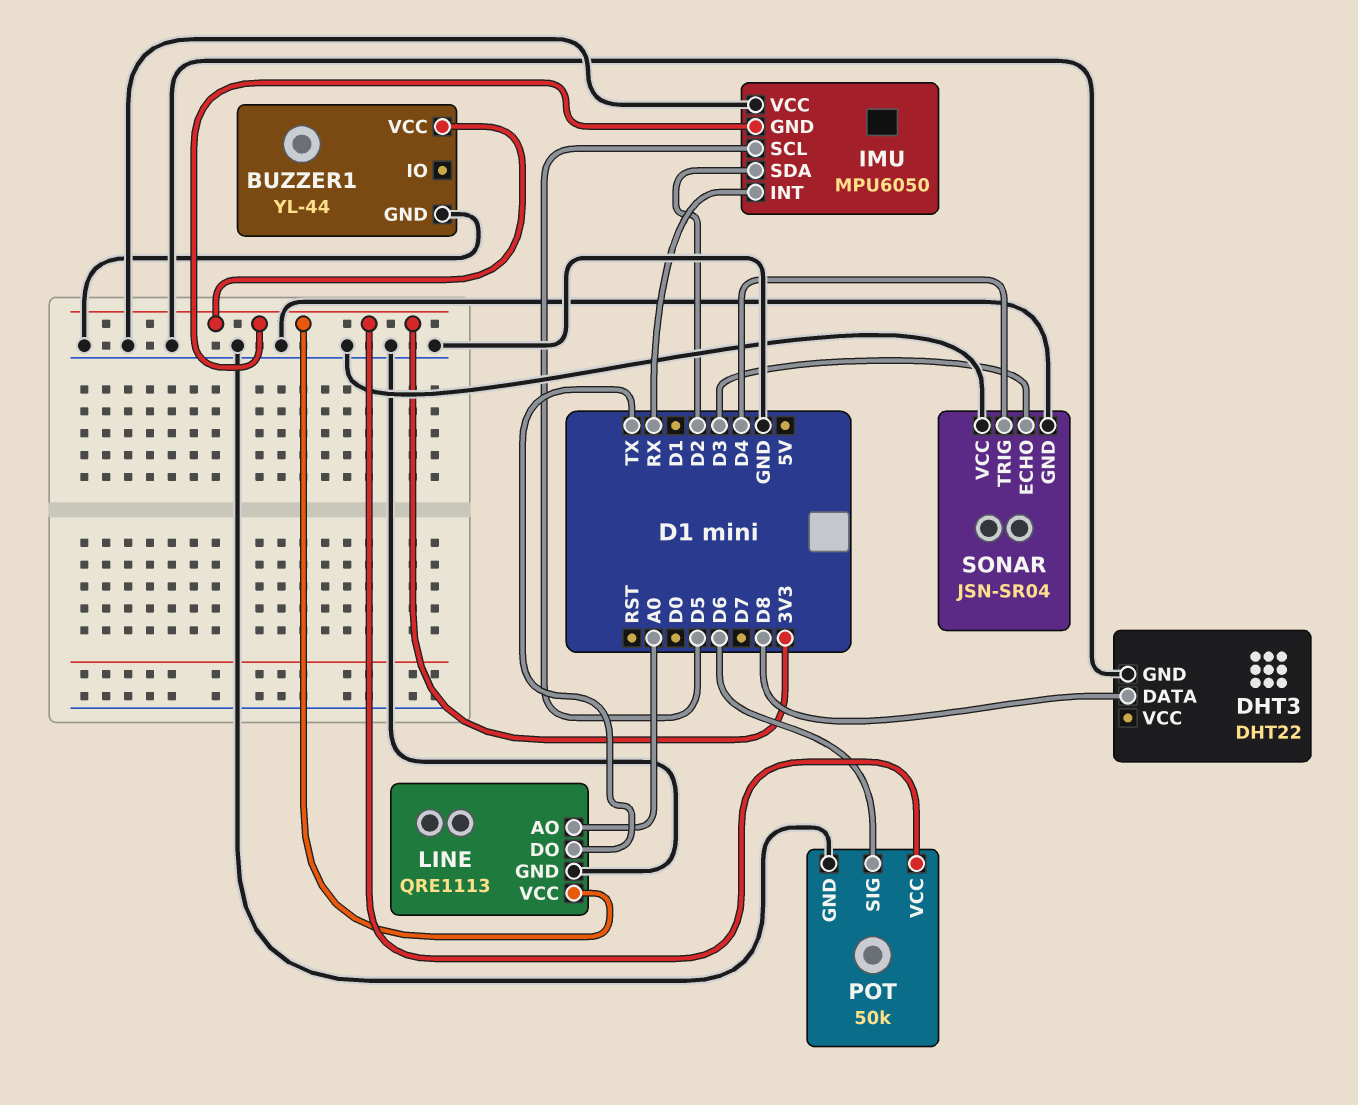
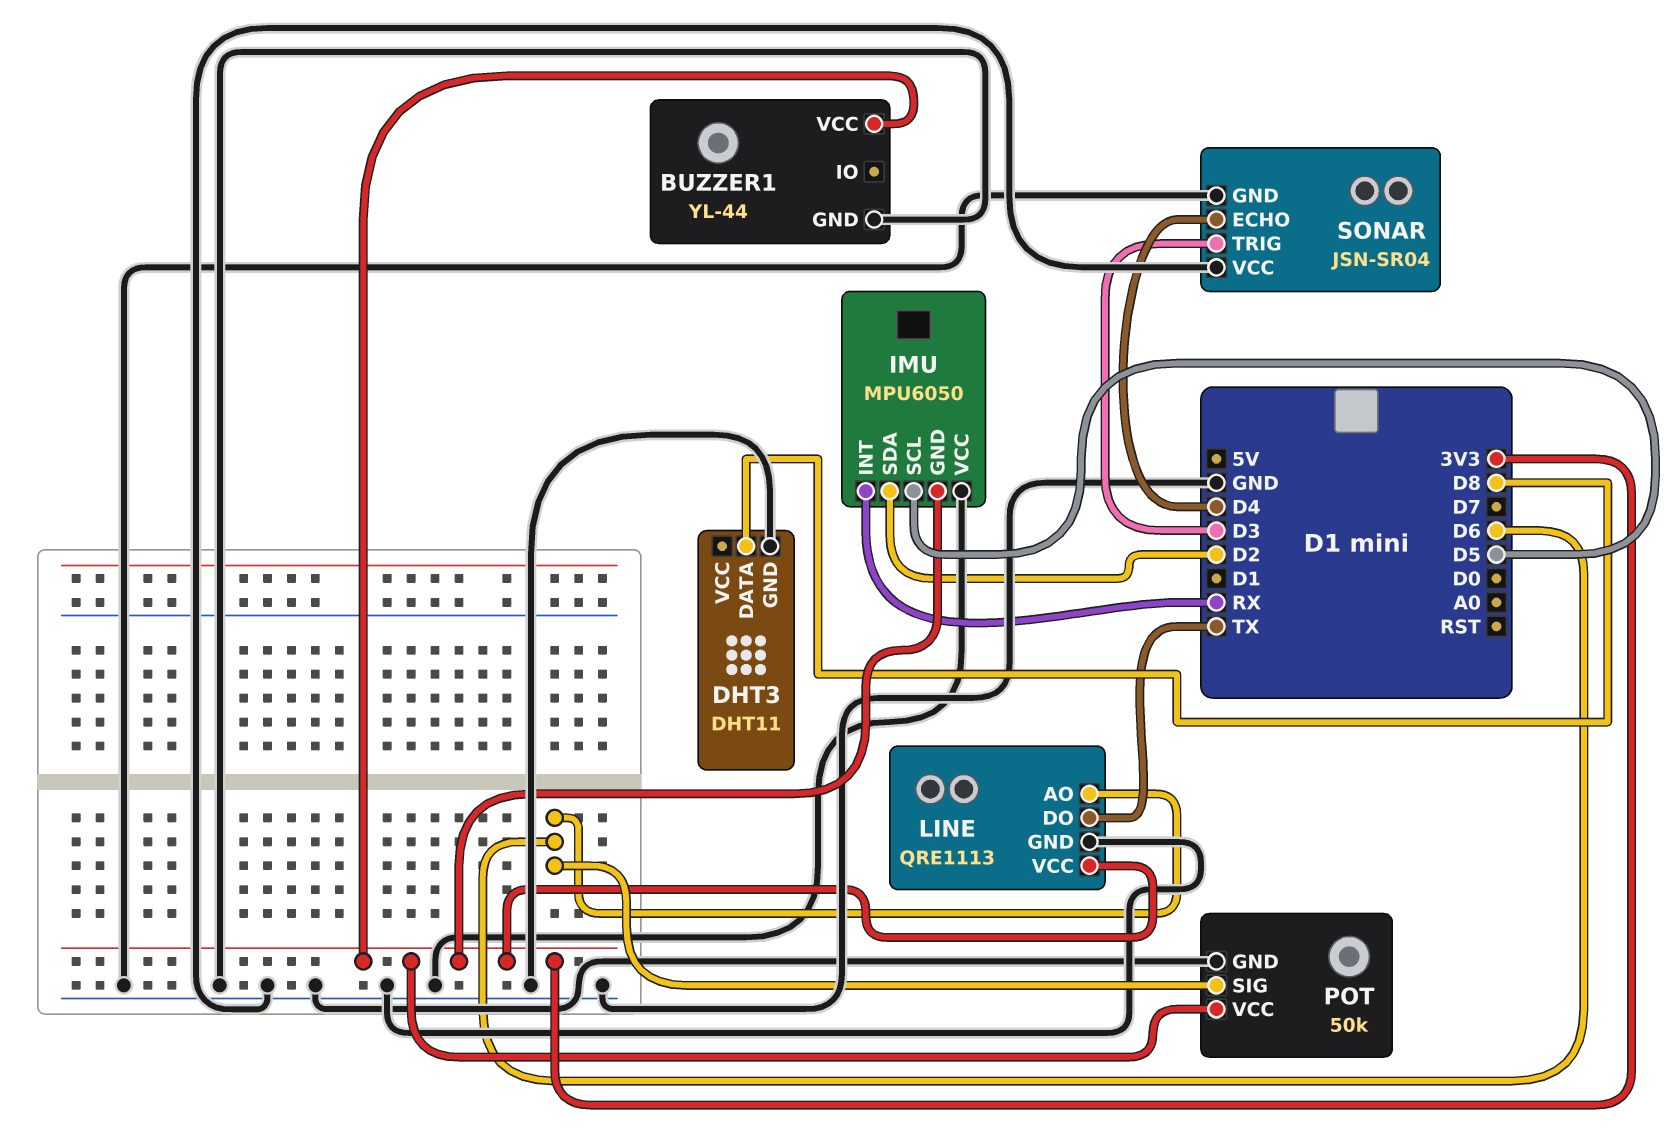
DHT3: DHT22 -> DHT11
LINE pin AO: A0 -> D6
SONAR pin ECHO: D3 -> D4
SONAR pin TRIG: D4 -> D3

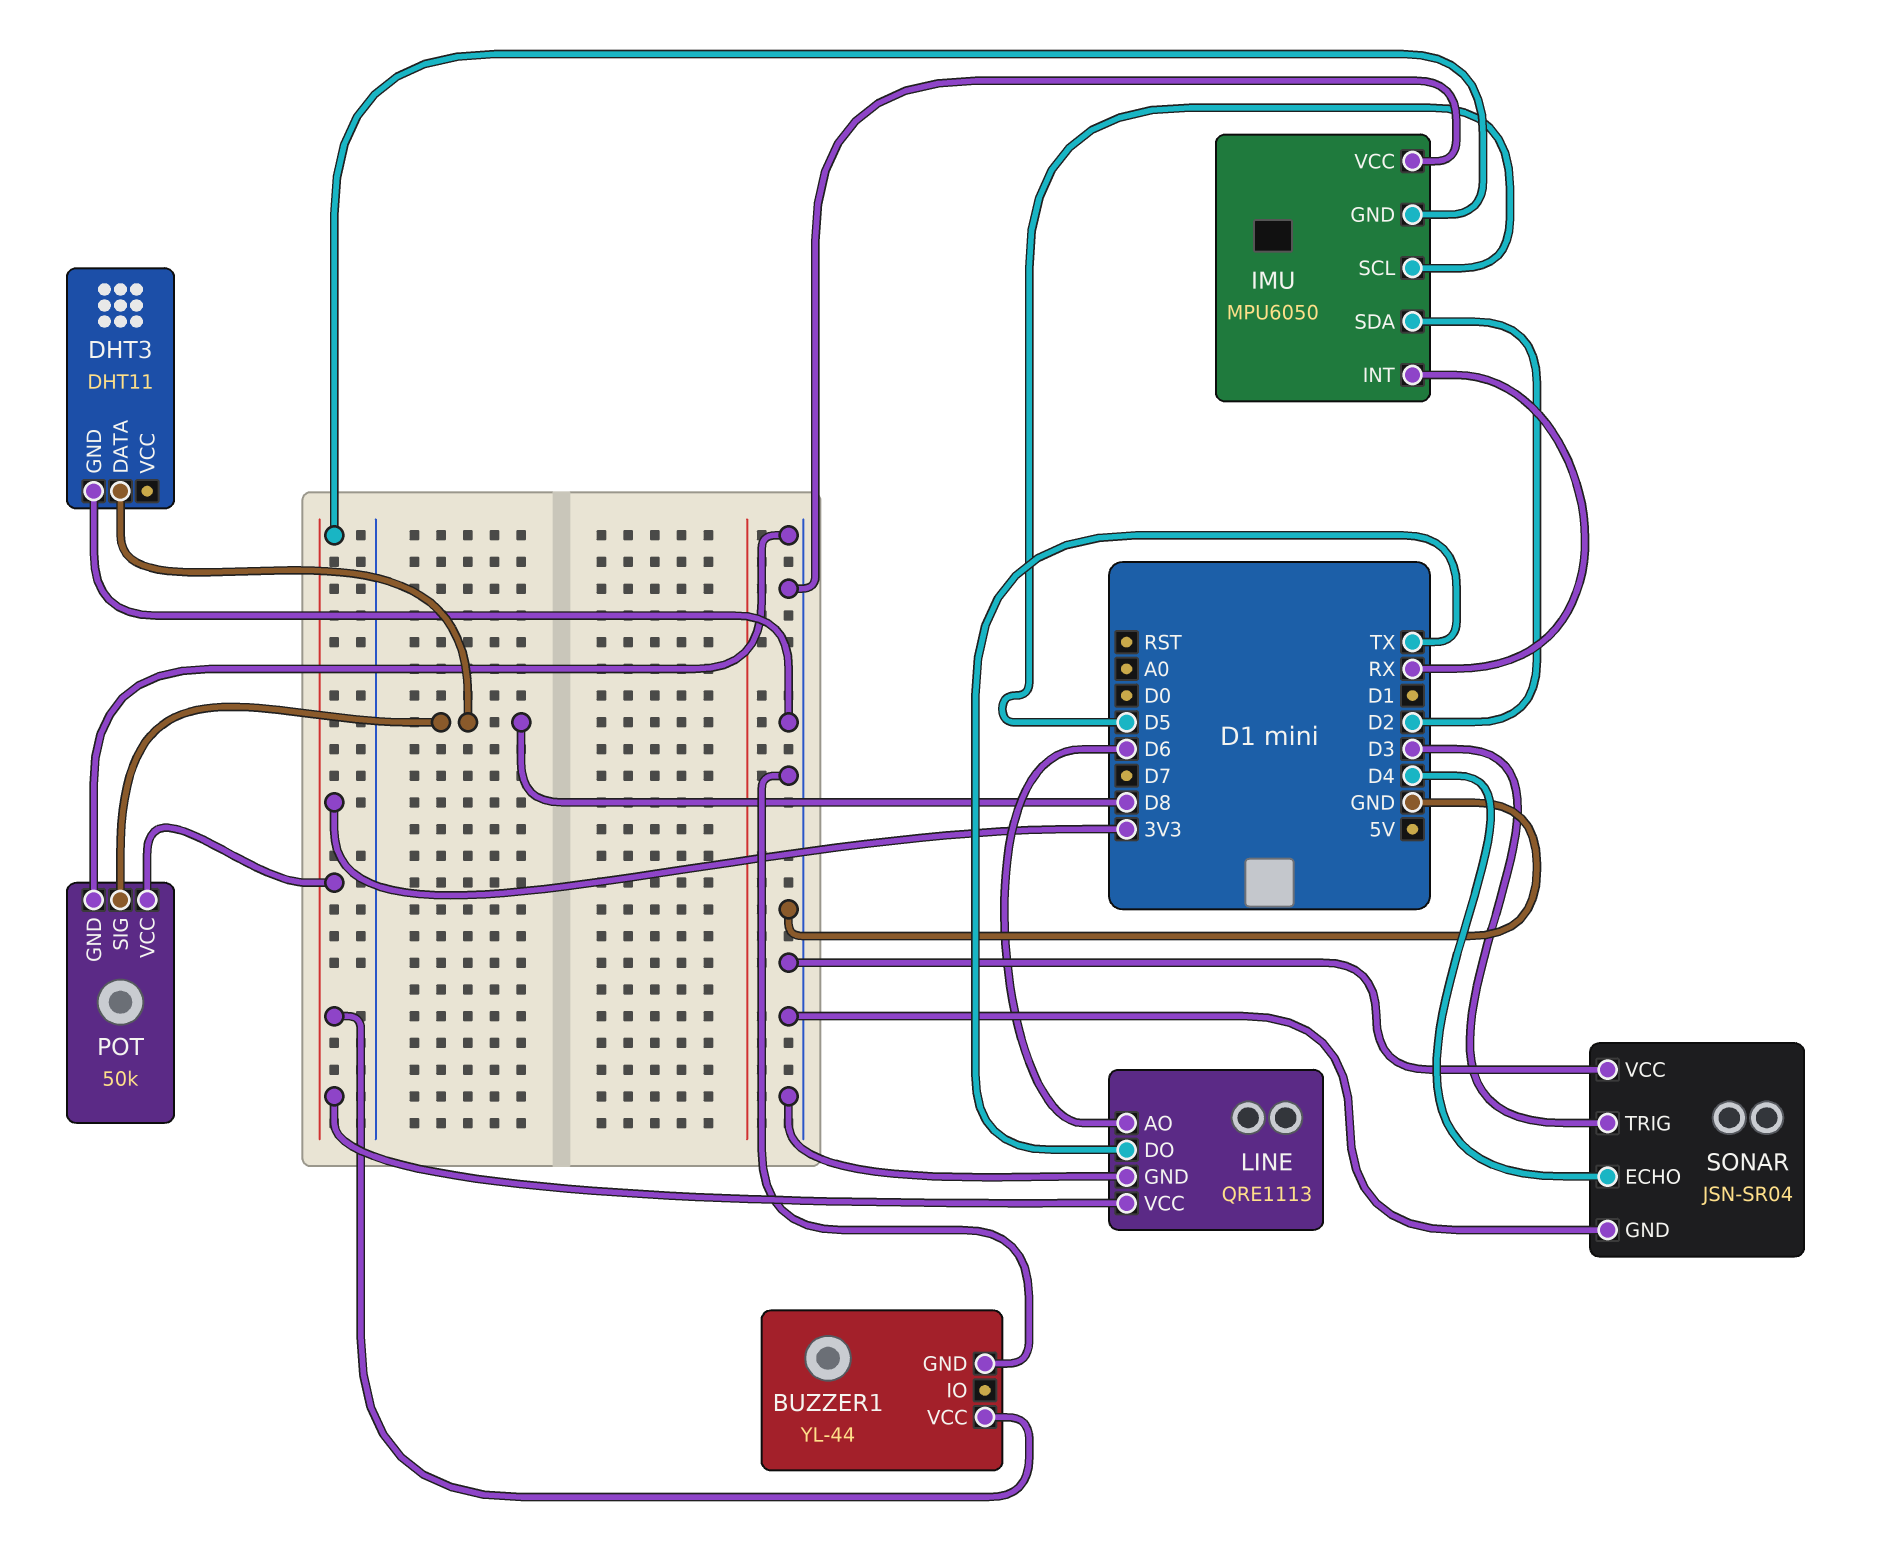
POT pin SIG: D6 -> D8

